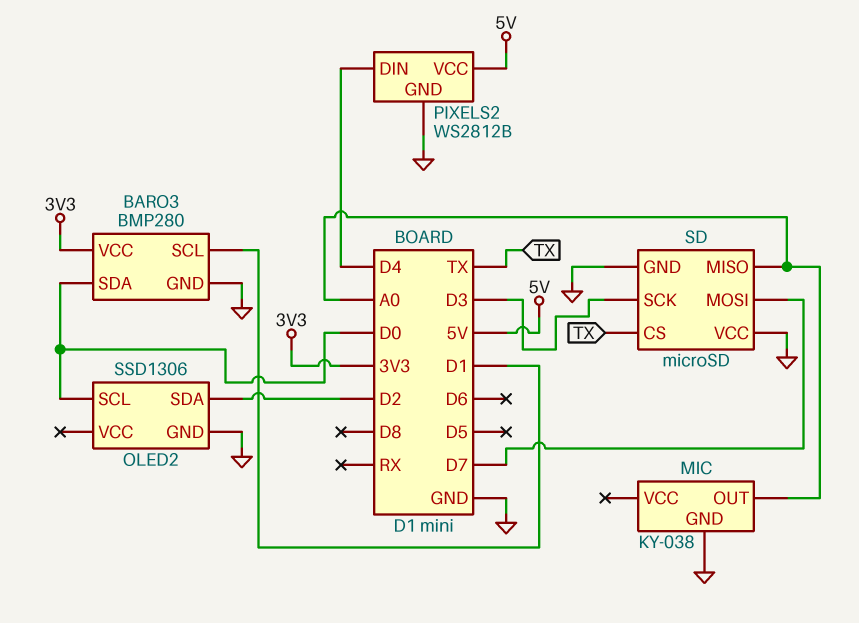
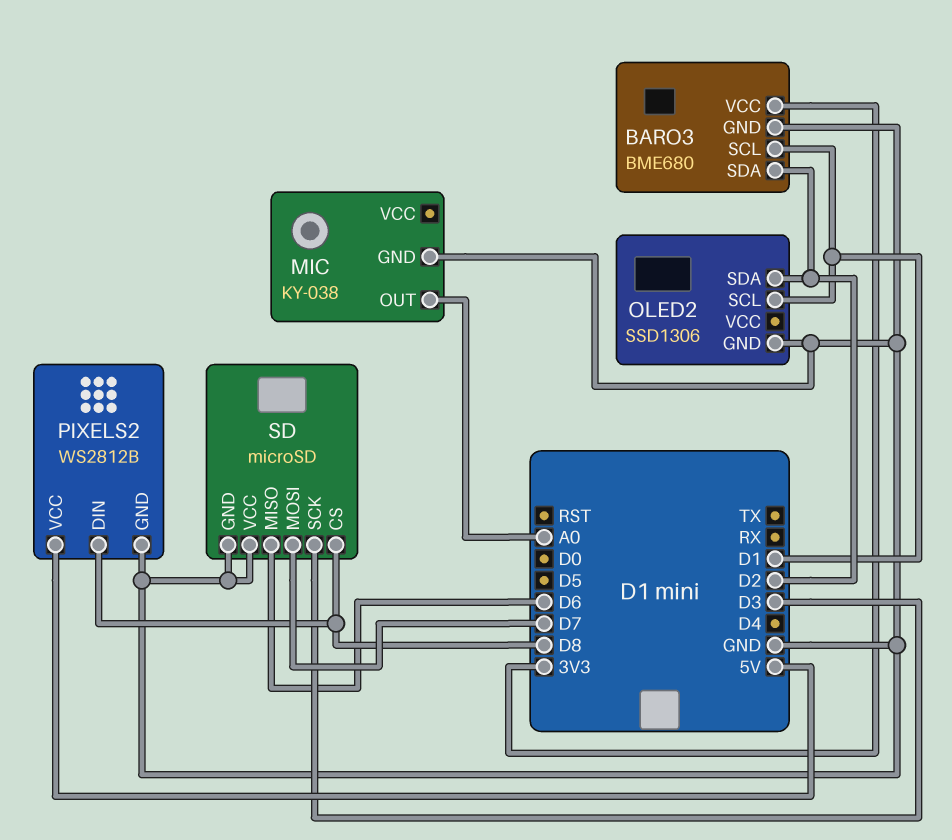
BARO3: BMP280 -> BME680
BARO3 pin SDA: D0 -> D2
OLED2 pin SCL: D0 -> D1
PIXELS2 pin DIN: D4 -> D8
SD pin CS: TX -> D8
SD pin MISO: A0 -> D6

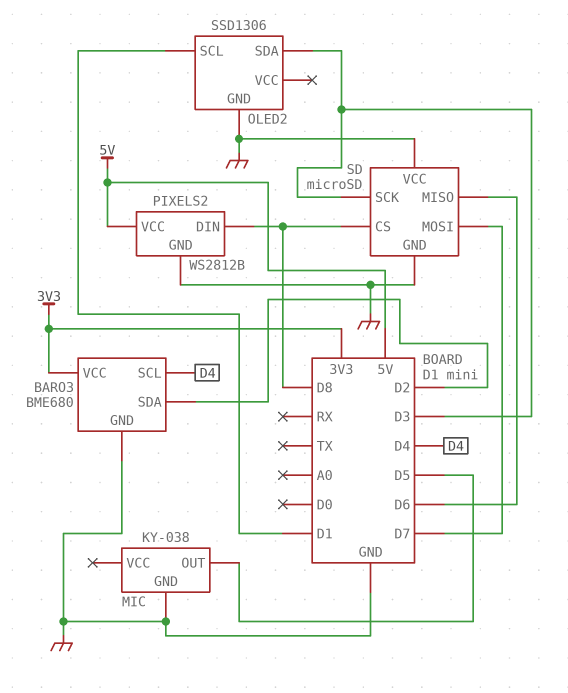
BARO3 pin SCL: D1 -> D4
MIC pin OUT: A0 -> D5
OLED2 pin SDA: D2 -> D3

